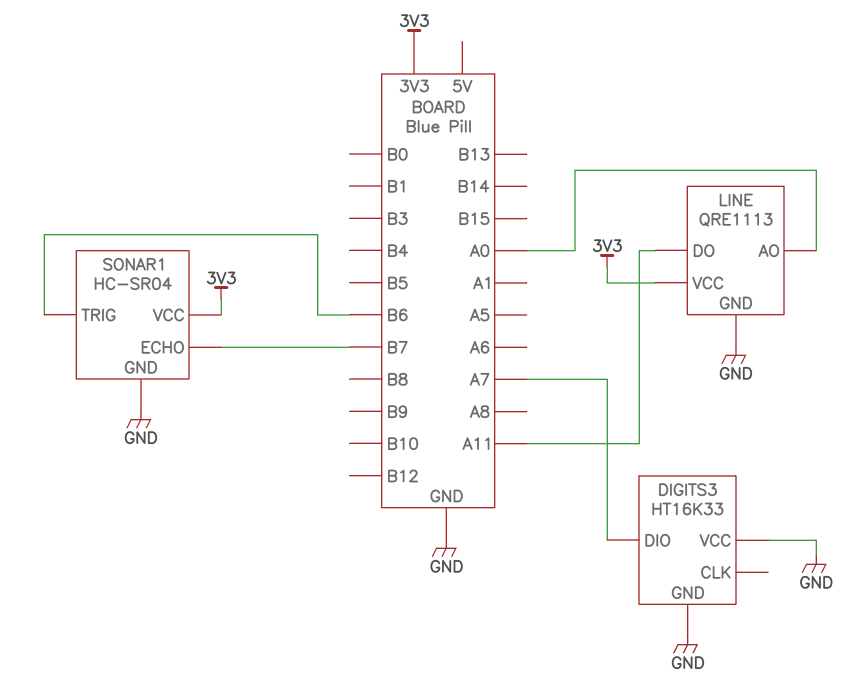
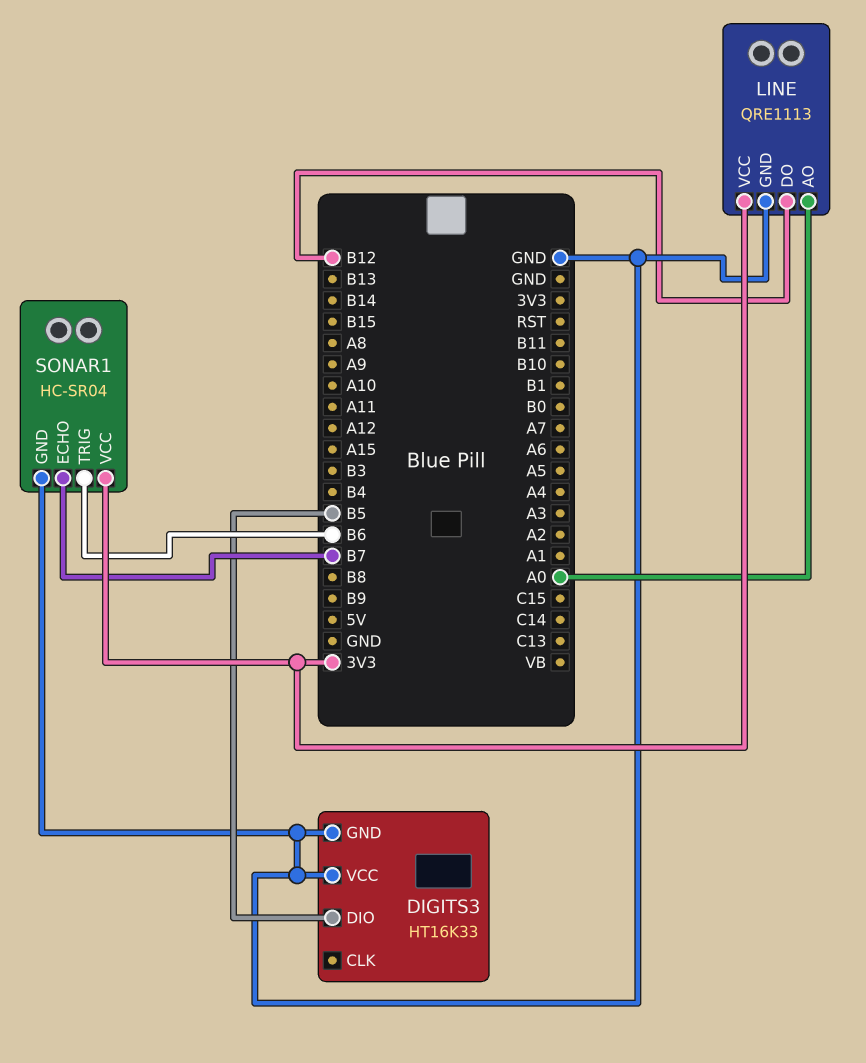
DIGITS3 pin DIO: A7 -> B5
LINE pin DO: A11 -> B12

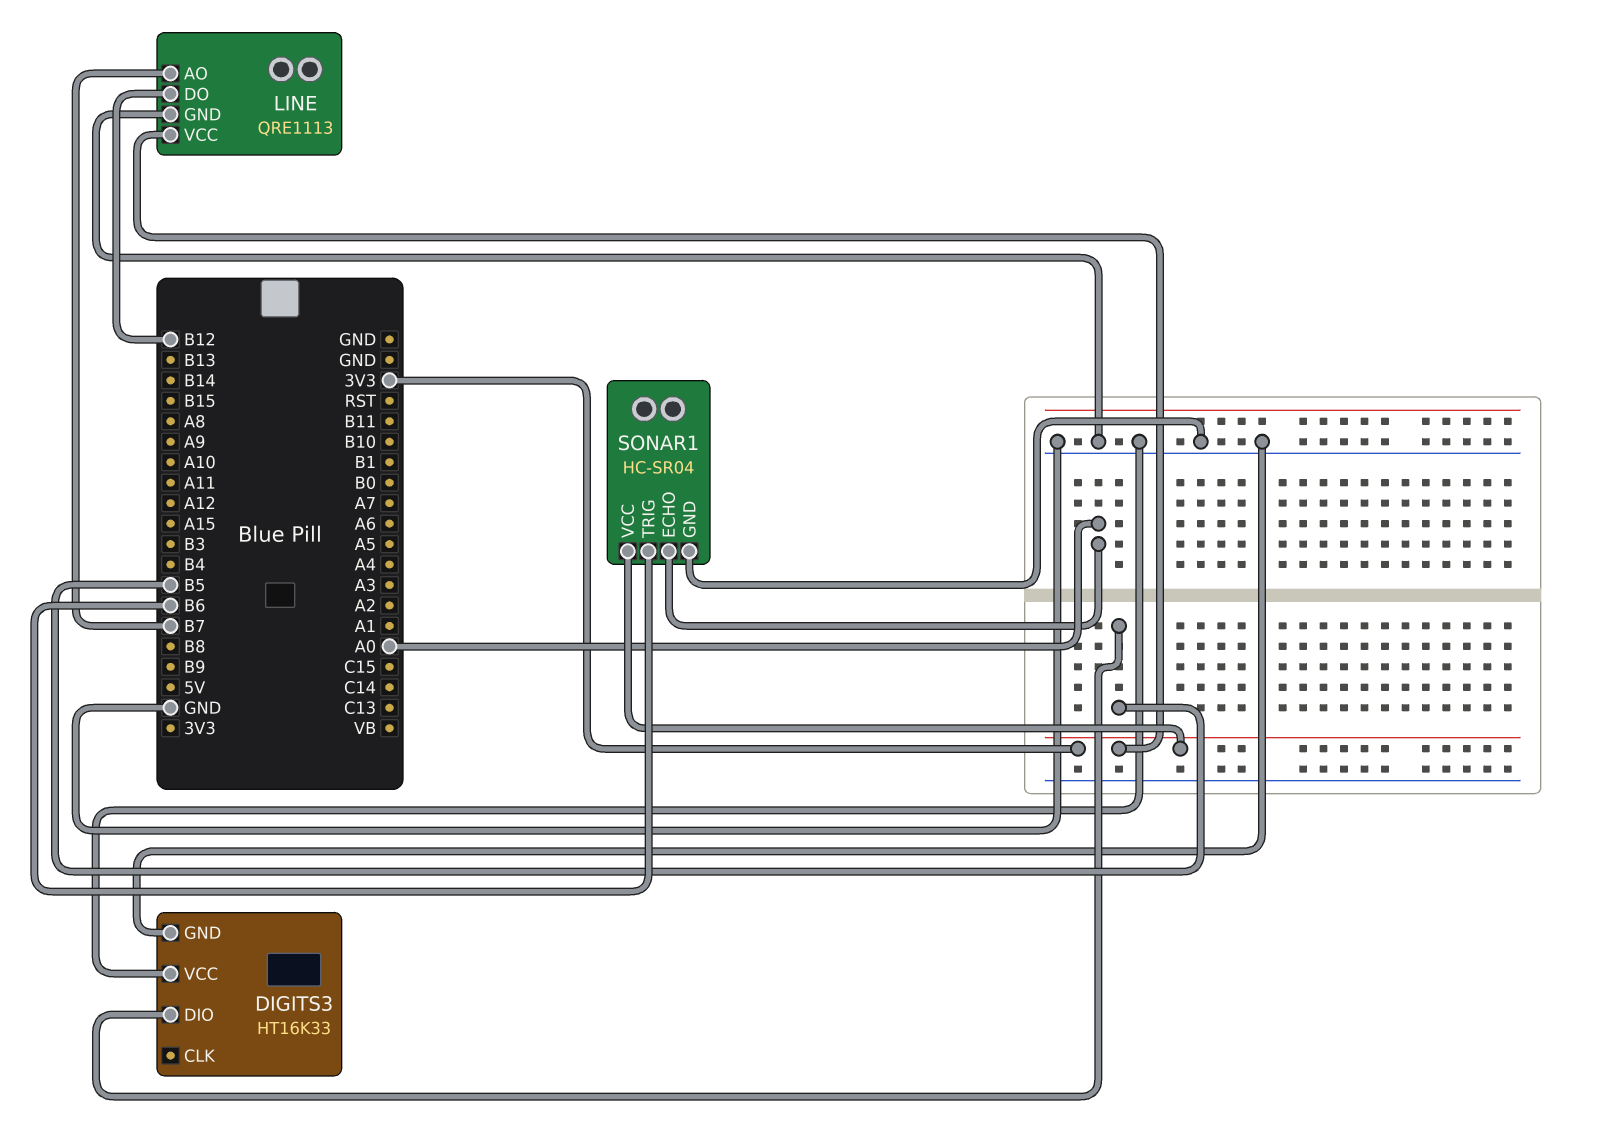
LINE pin AO: A0 -> B7
SONAR1 pin ECHO: B7 -> A0

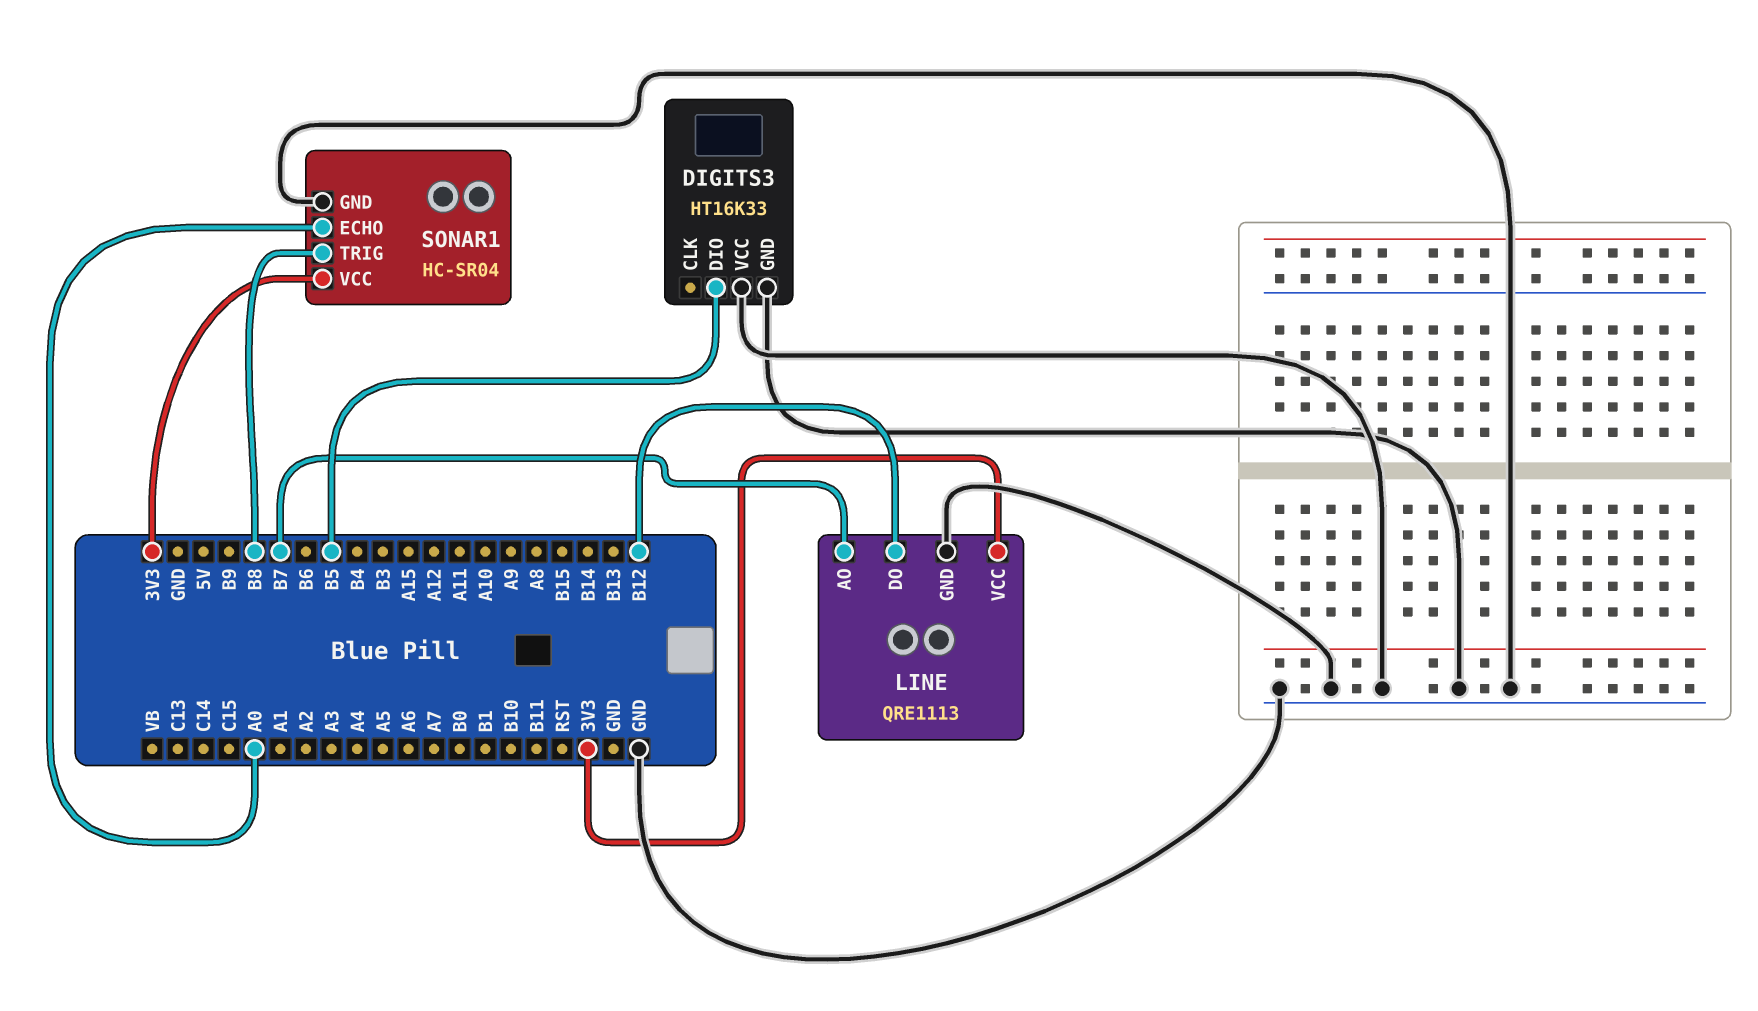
SONAR1 pin TRIG: B6 -> B8

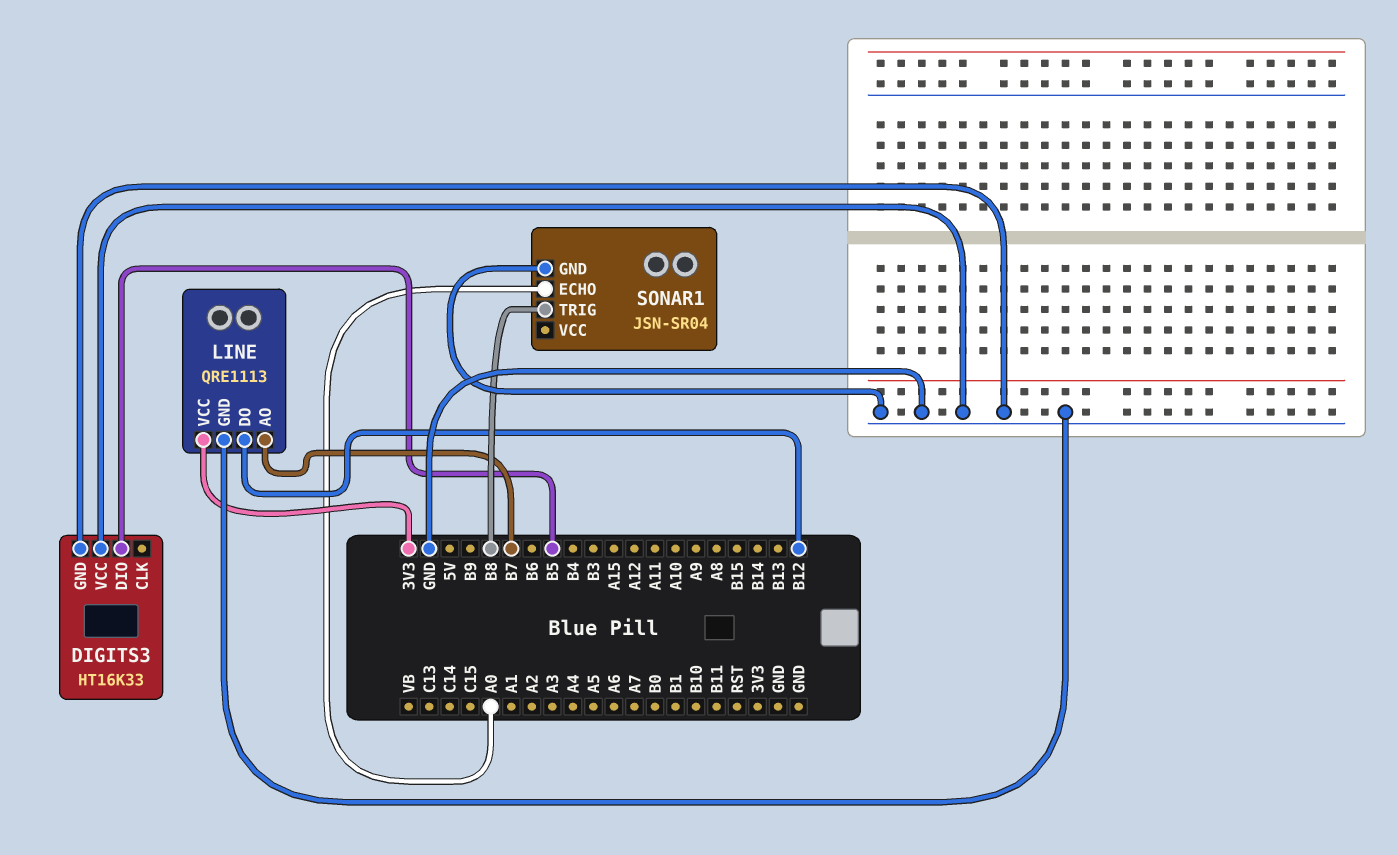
SONAR1: HC-SR04 -> JSN-SR04
SONAR1 pin VCC: 3V3 -> none

